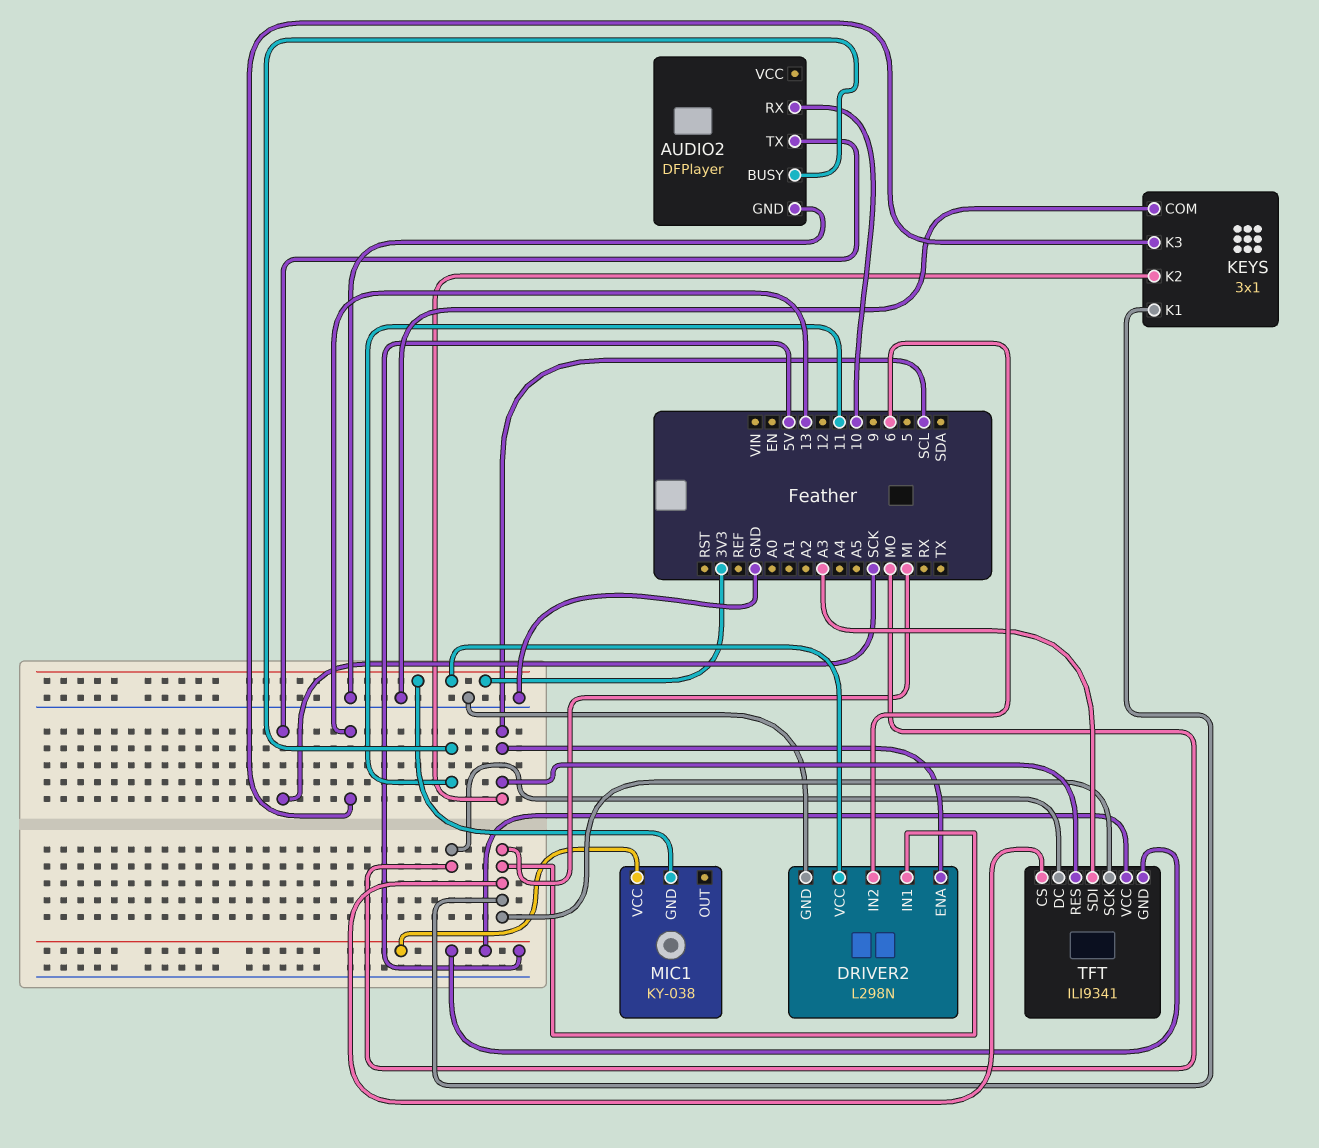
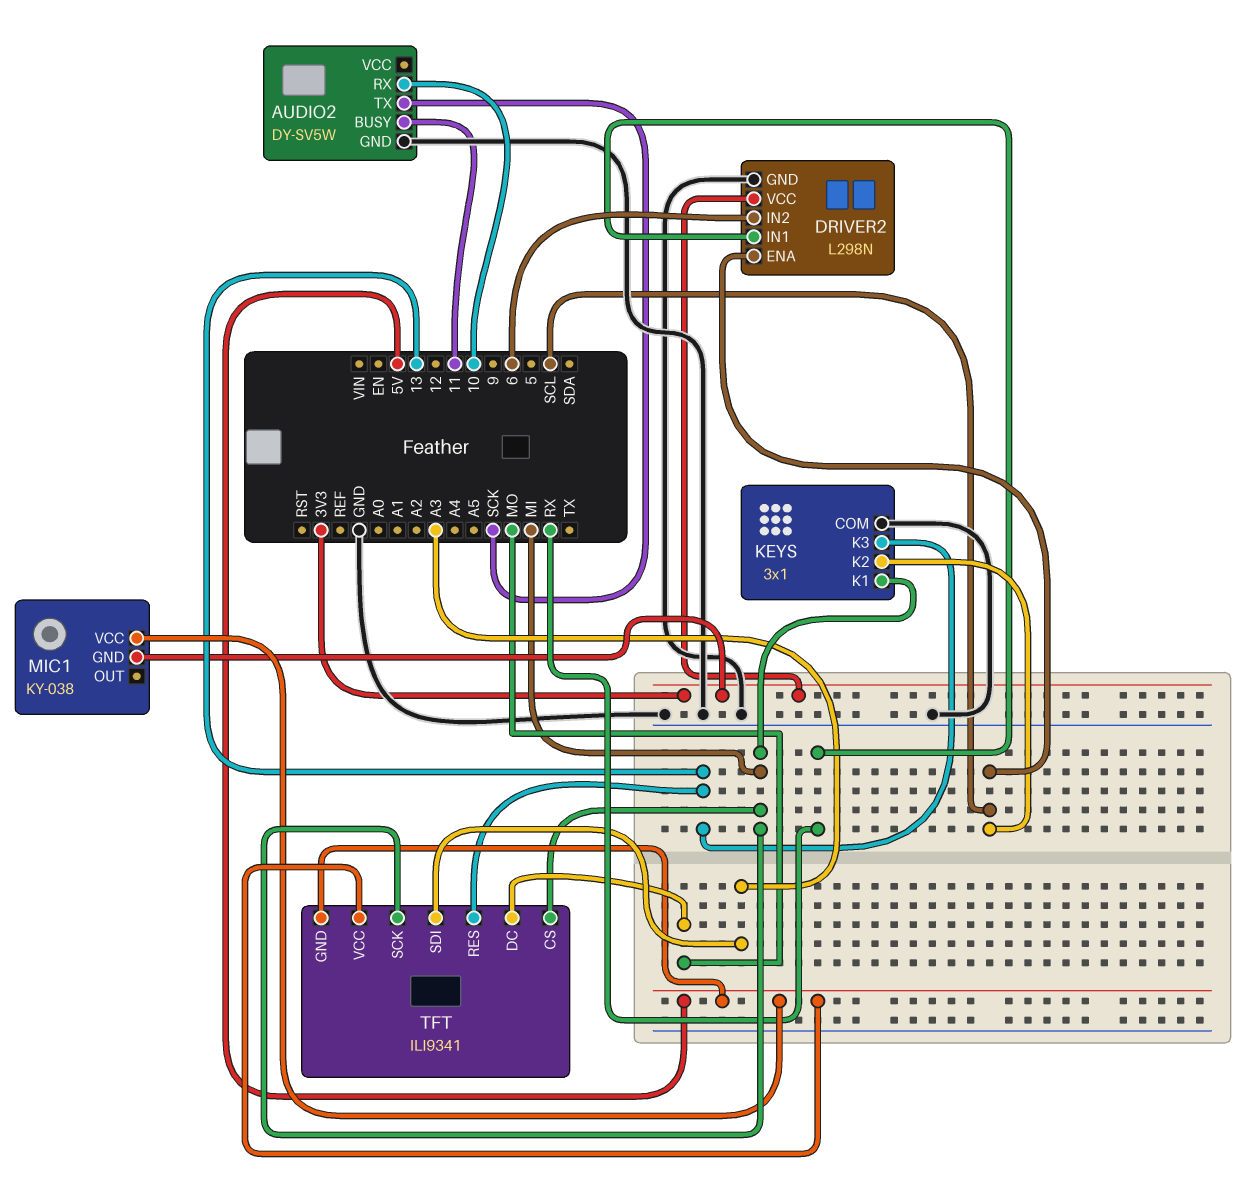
AUDIO2: DFPlayer -> DY-SV5W
DRIVER2 pin IN1: MI -> RX
TFT pin RES: SCL -> 13

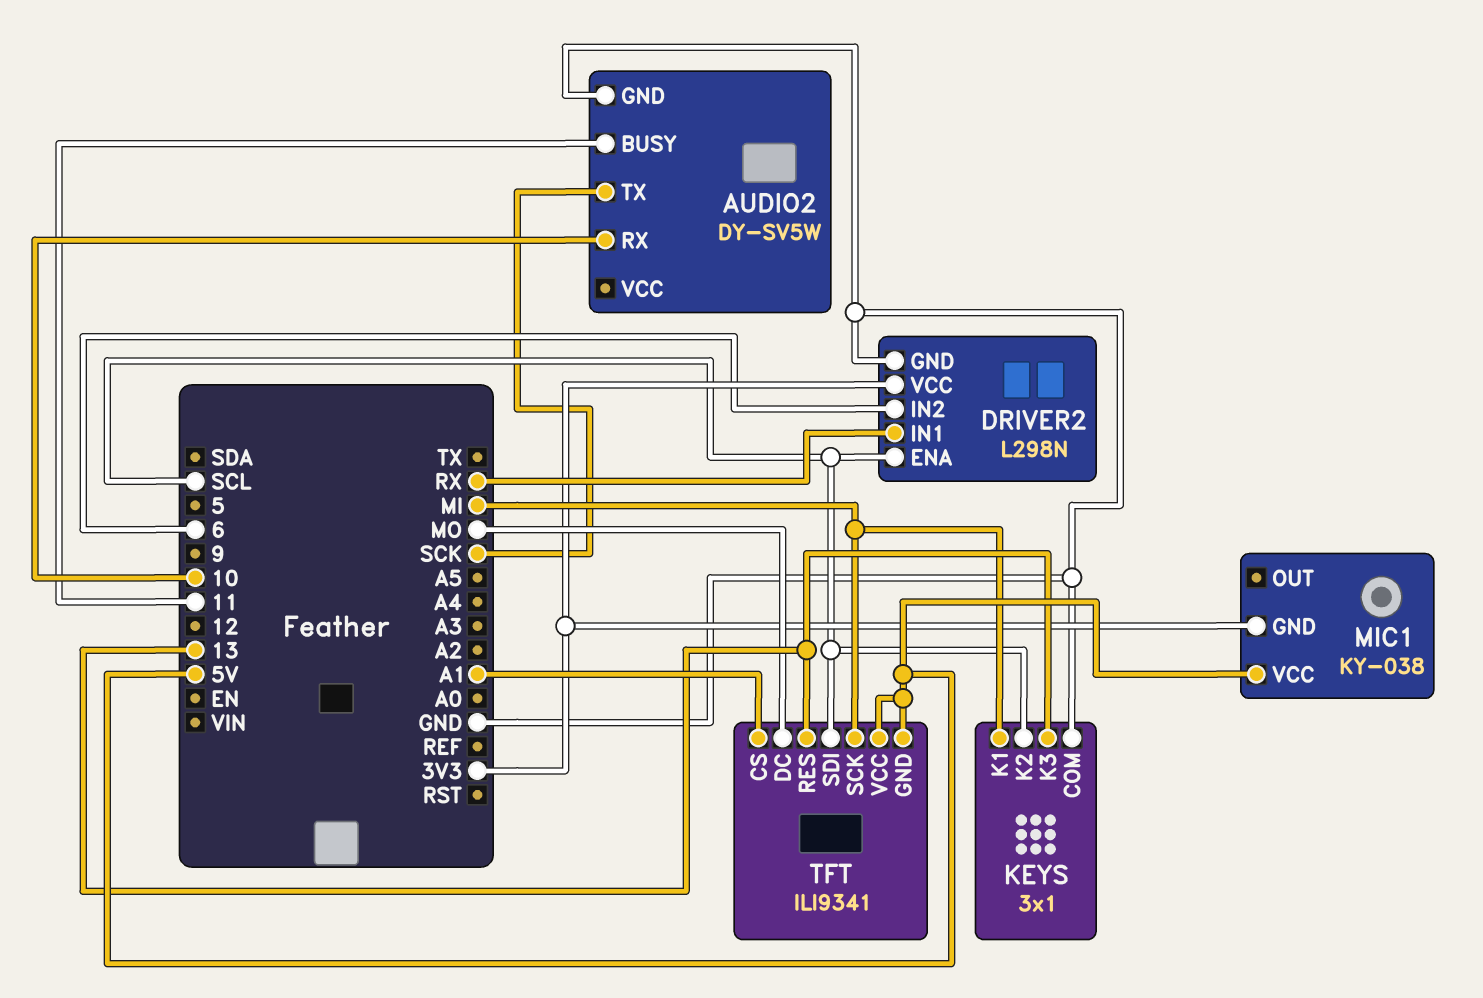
TFT pin CS: MI -> A1
TFT pin SDI: A3 -> SCL

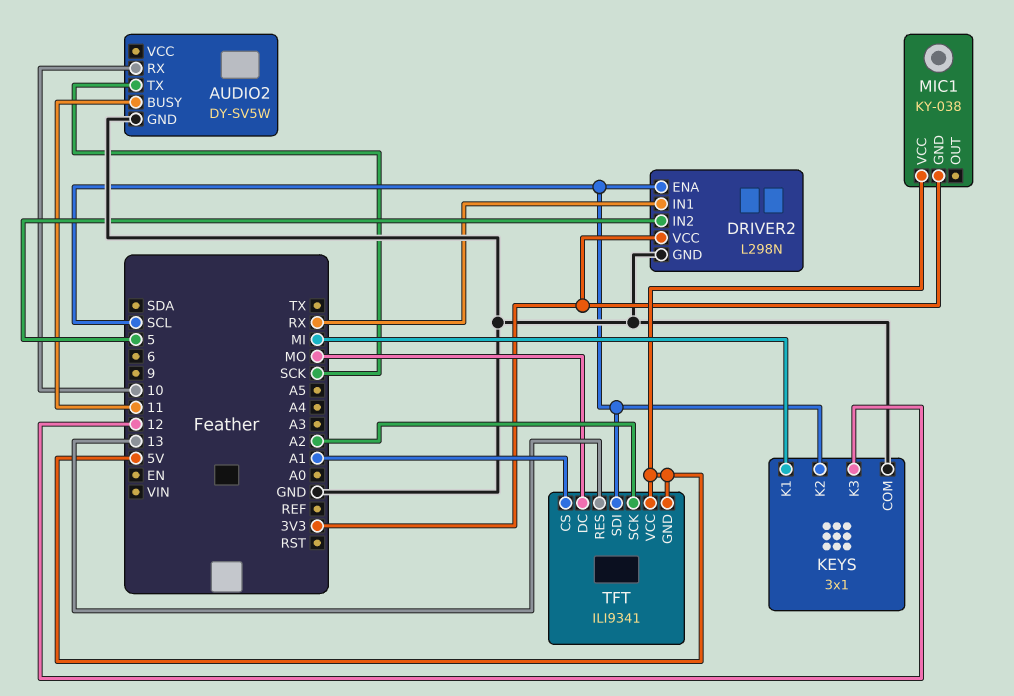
DRIVER2 pin IN2: 6 -> 5
KEYS pin K3: 13 -> 12
TFT pin SCK: MI -> A2

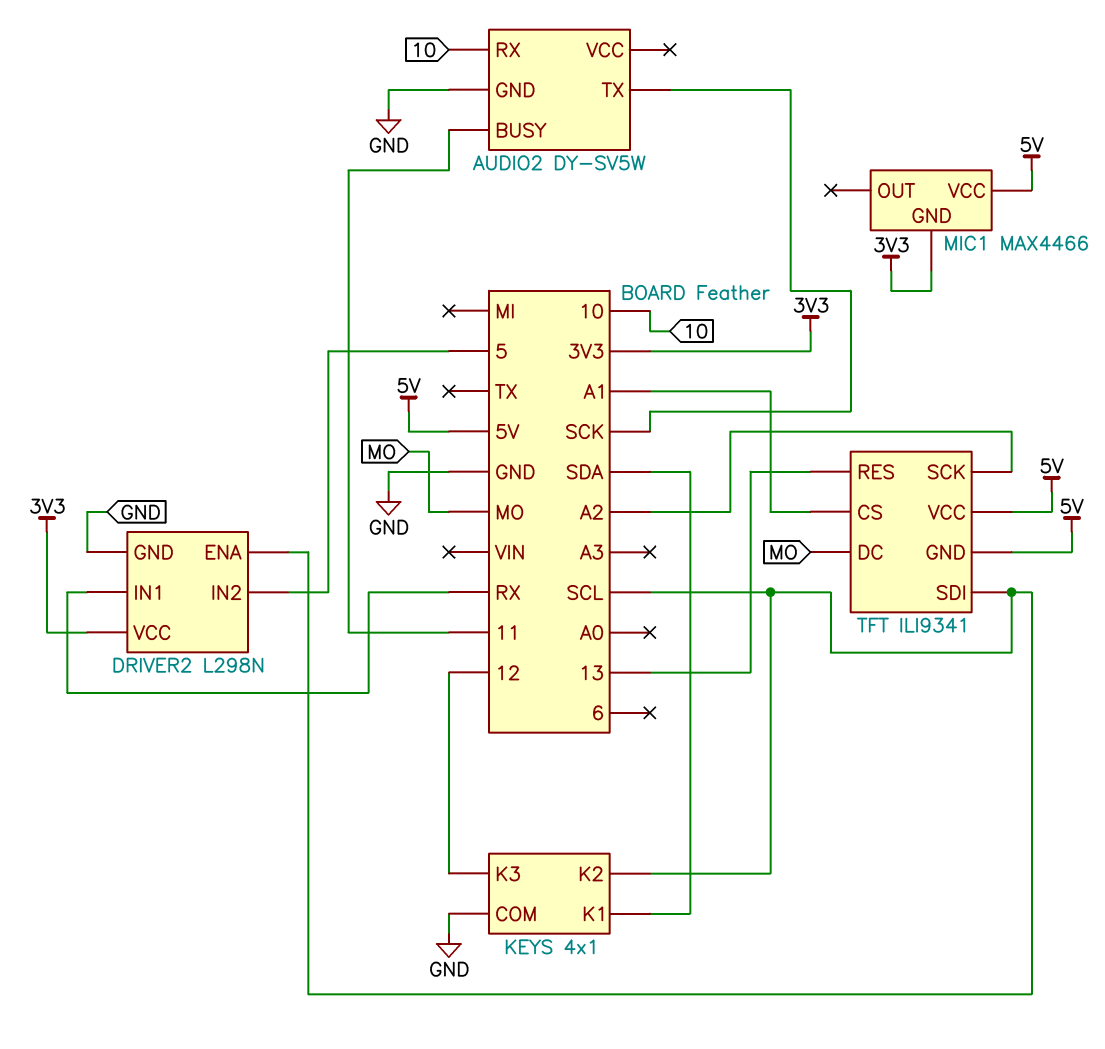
KEYS: 3x1 -> 4x1
KEYS pin K1: MI -> SDA
MIC1: KY-038 -> MAX4466

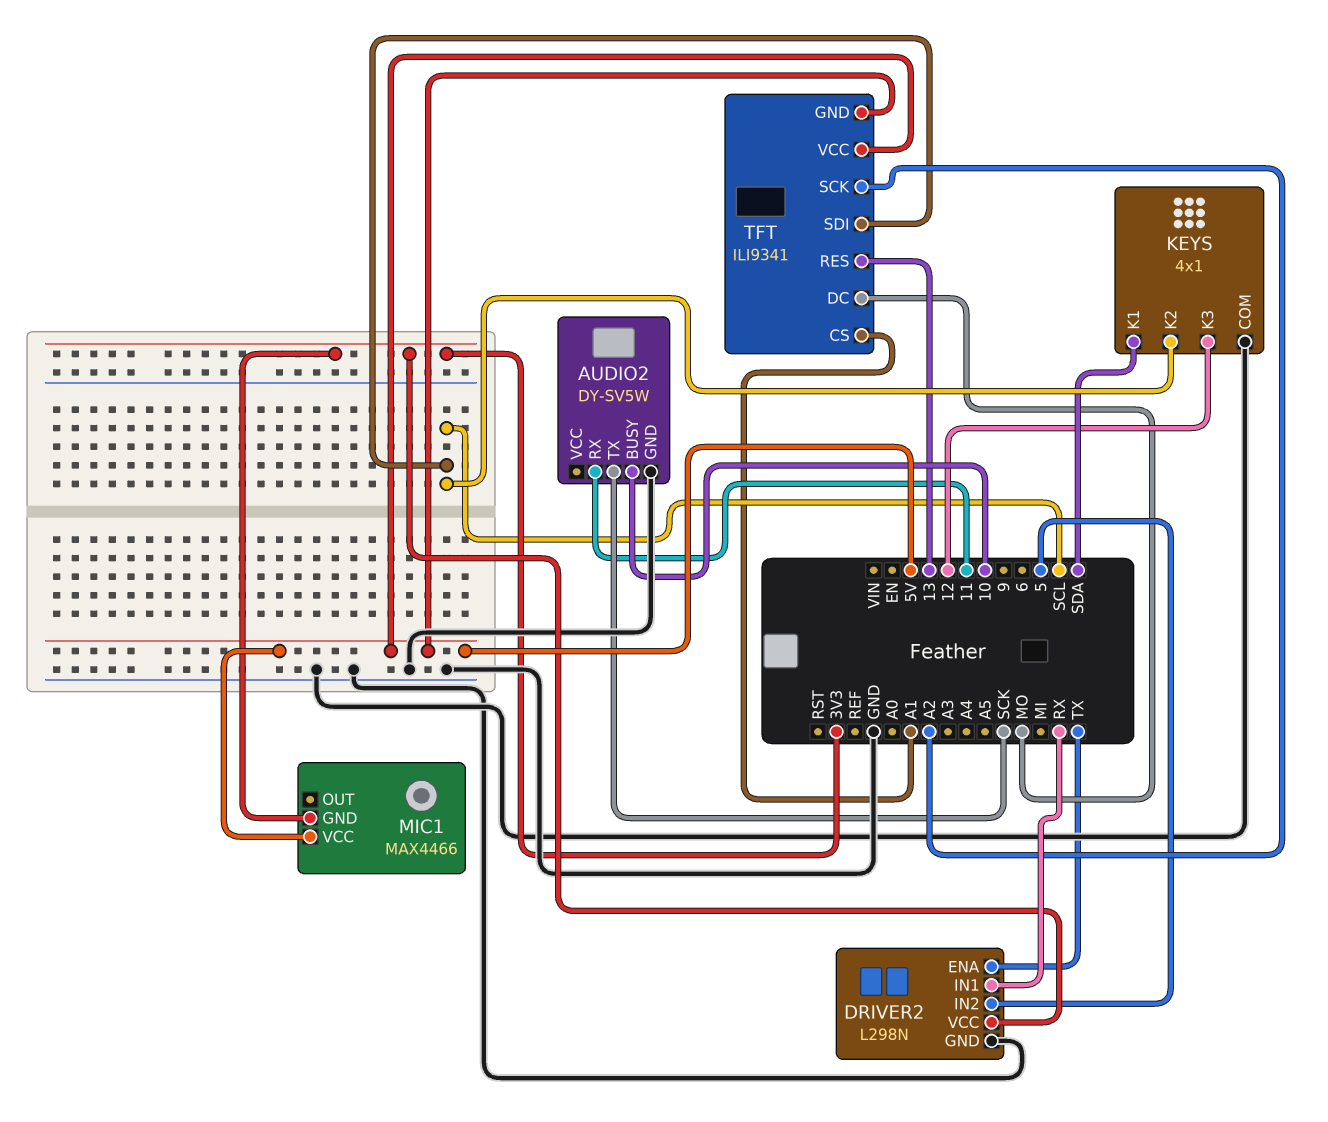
AUDIO2 pin BUSY: 11 -> 10
AUDIO2 pin RX: 10 -> 11
DRIVER2 pin ENA: SCL -> TX

